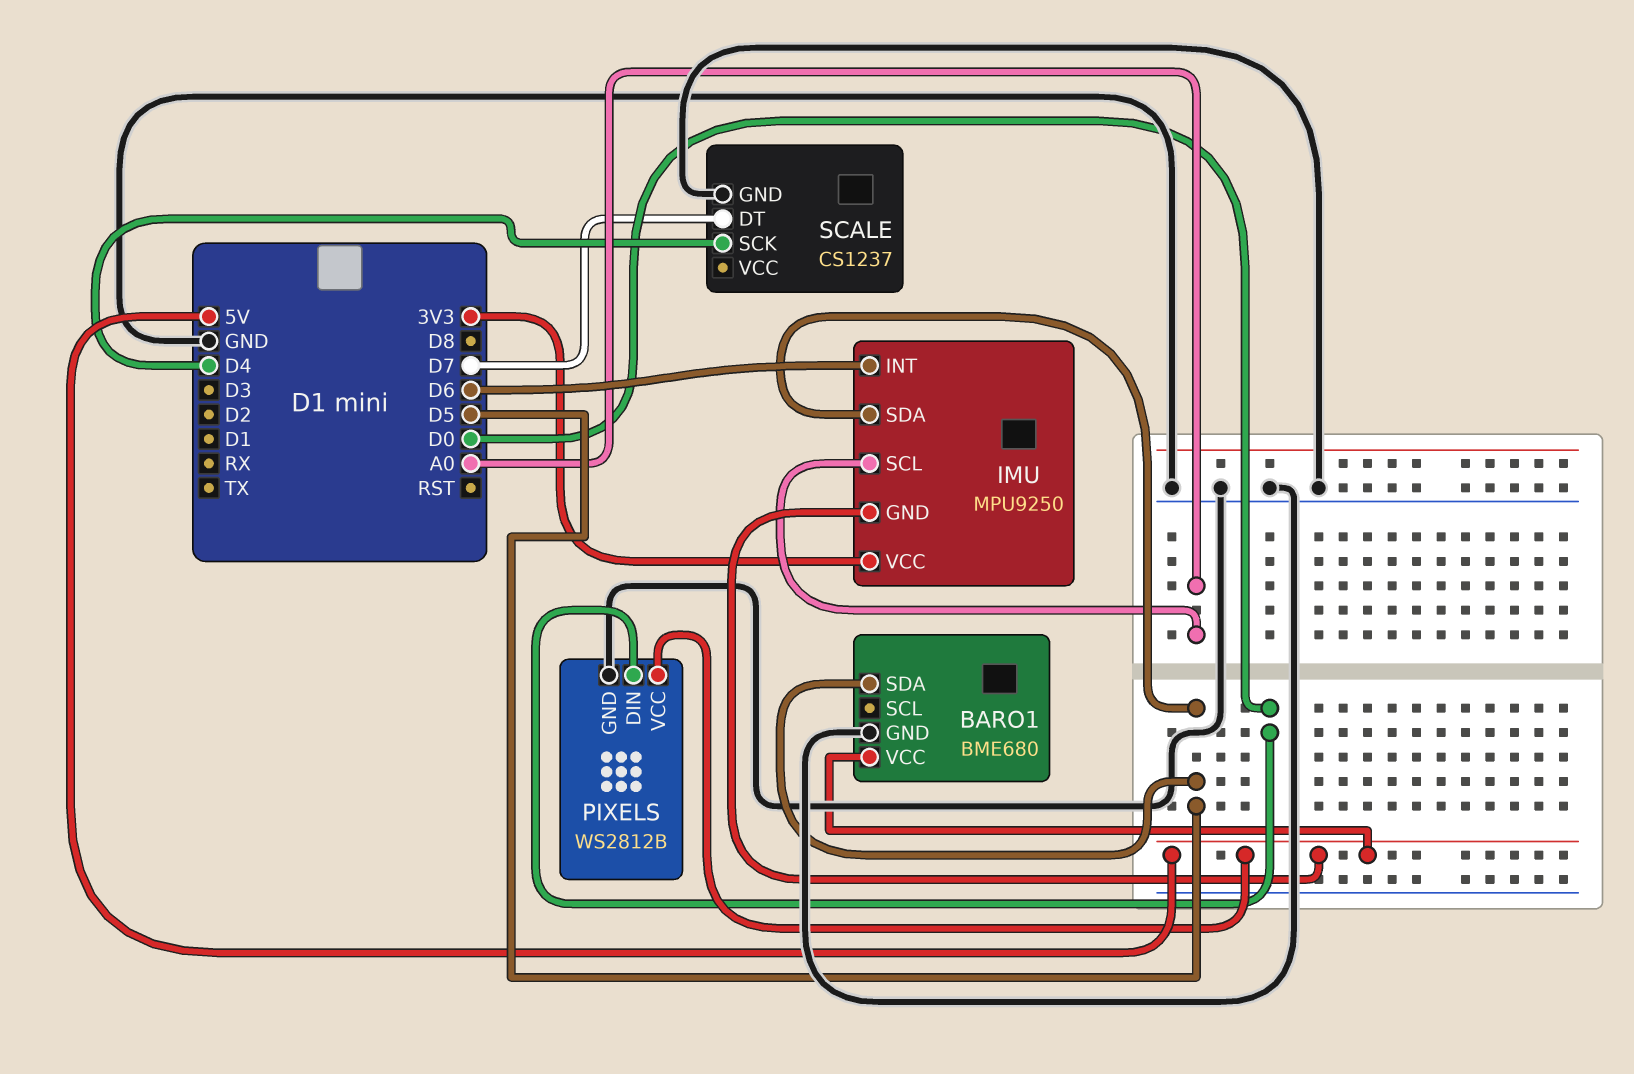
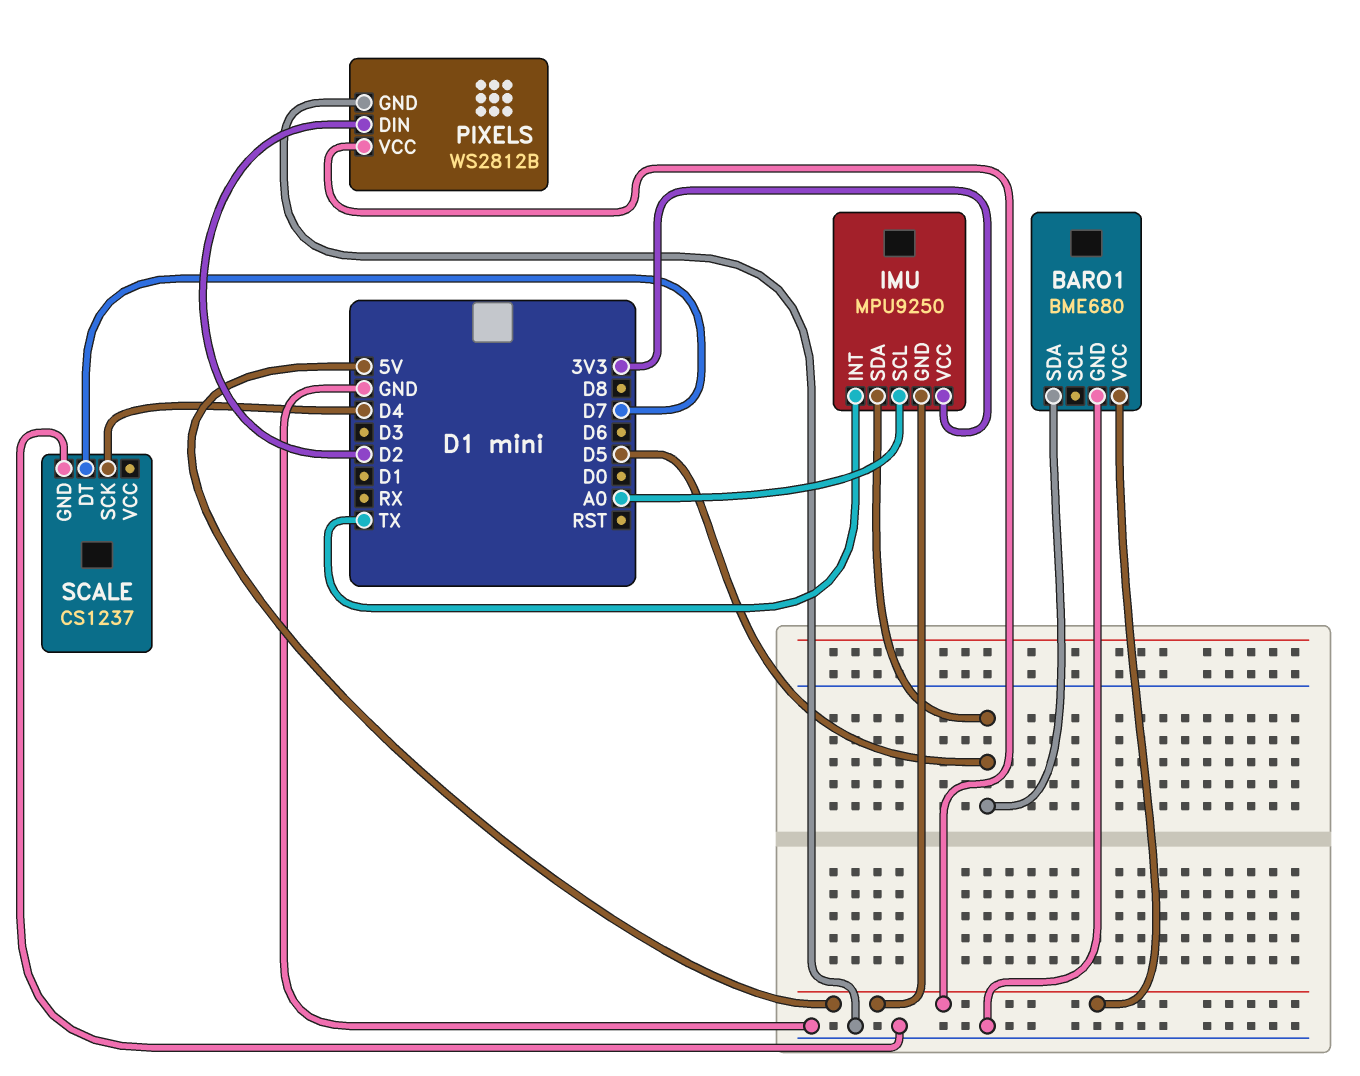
IMU pin INT: D6 -> TX
PIXELS pin DIN: D0 -> D2

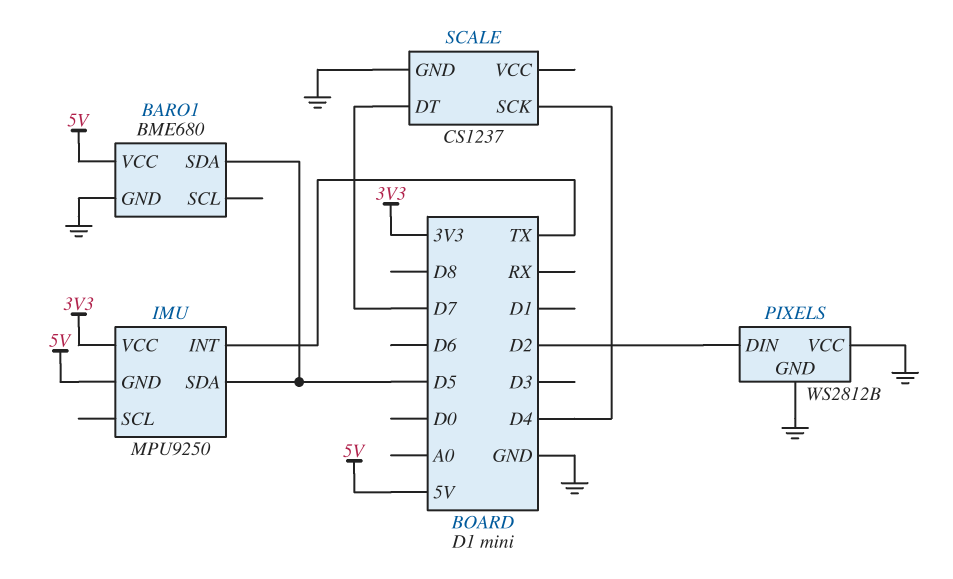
IMU pin SCL: A0 -> none
PIXELS pin VCC: 5V -> GND

